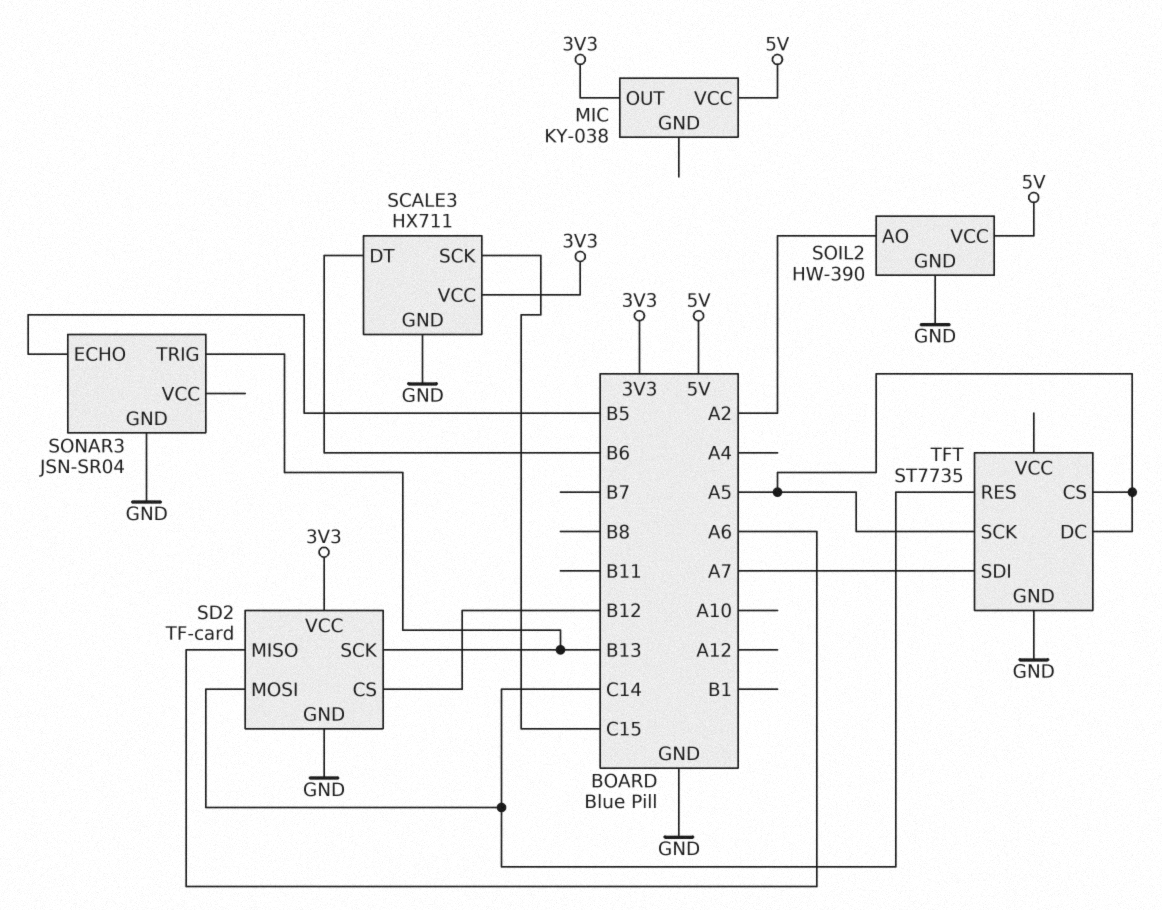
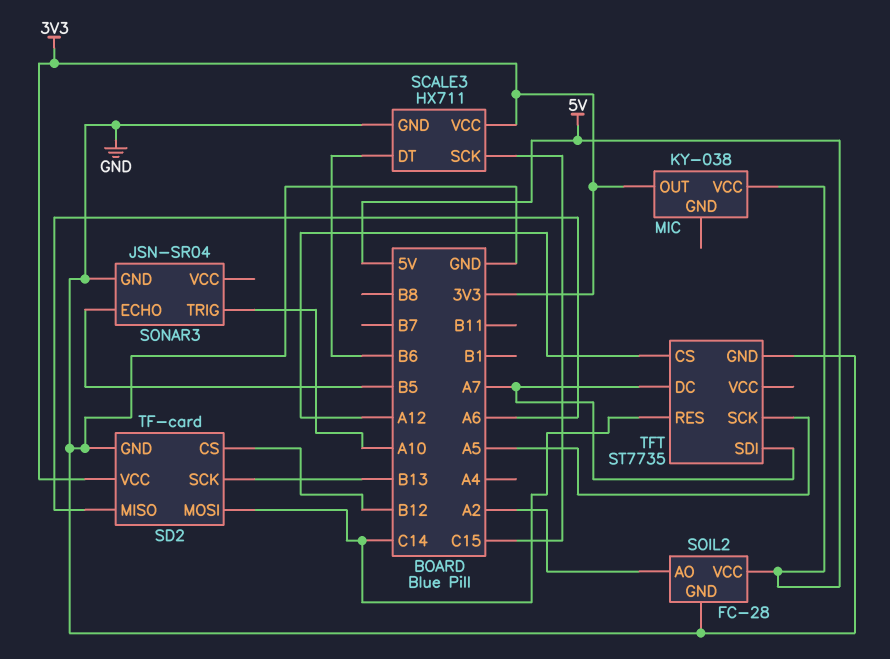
SOIL2: HW-390 -> FC-28
SONAR3 pin TRIG: B13 -> A10
TFT pin CS: A5 -> A12
TFT pin DC: A5 -> A7

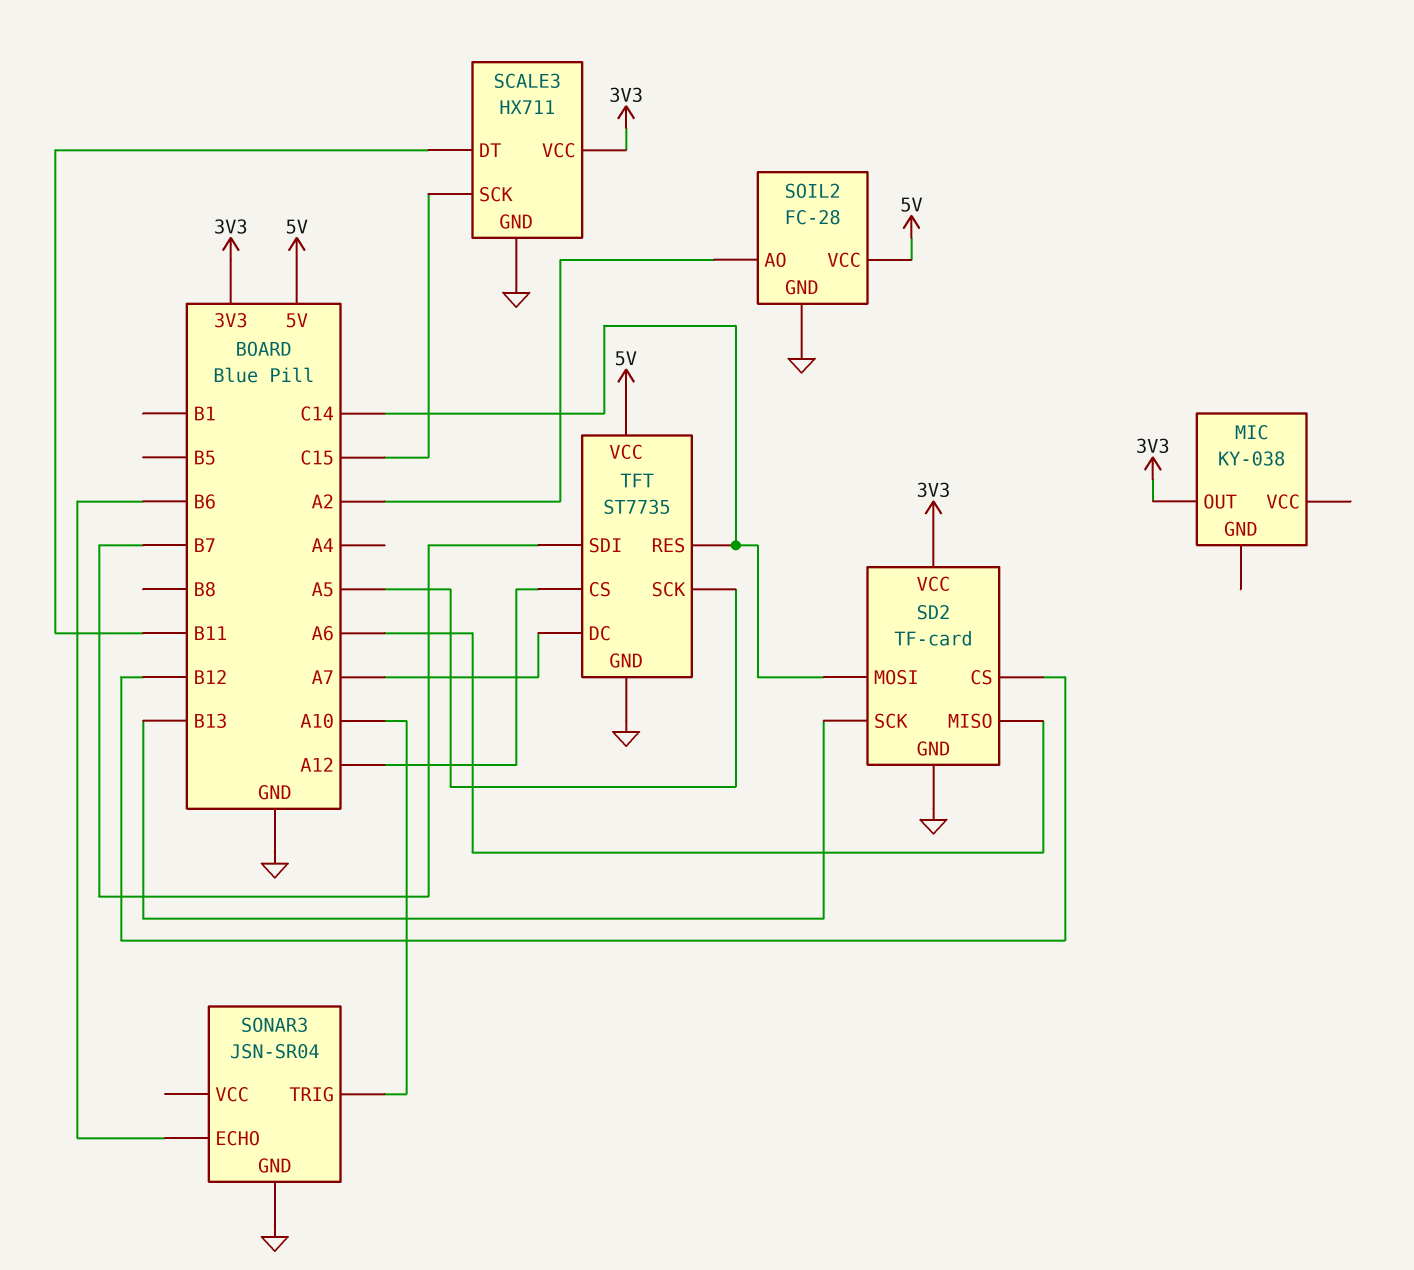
MIC pin VCC: 5V -> none
SCALE3 pin DT: B6 -> B11
SONAR3 pin ECHO: B5 -> B6
TFT pin SDI: A7 -> B7
TFT pin VCC: none -> 5V

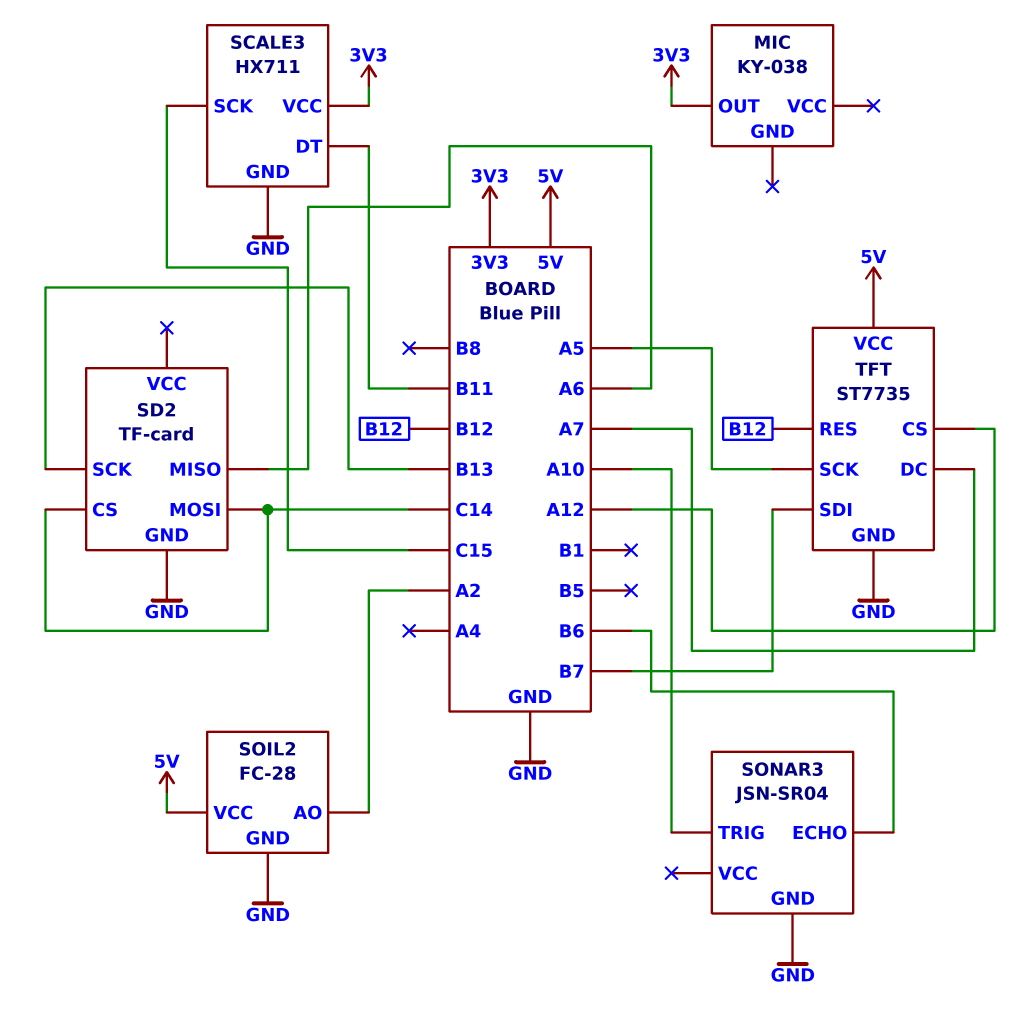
SD2 pin CS: B12 -> C14
SD2 pin VCC: 3V3 -> none
TFT pin RES: C14 -> B12

